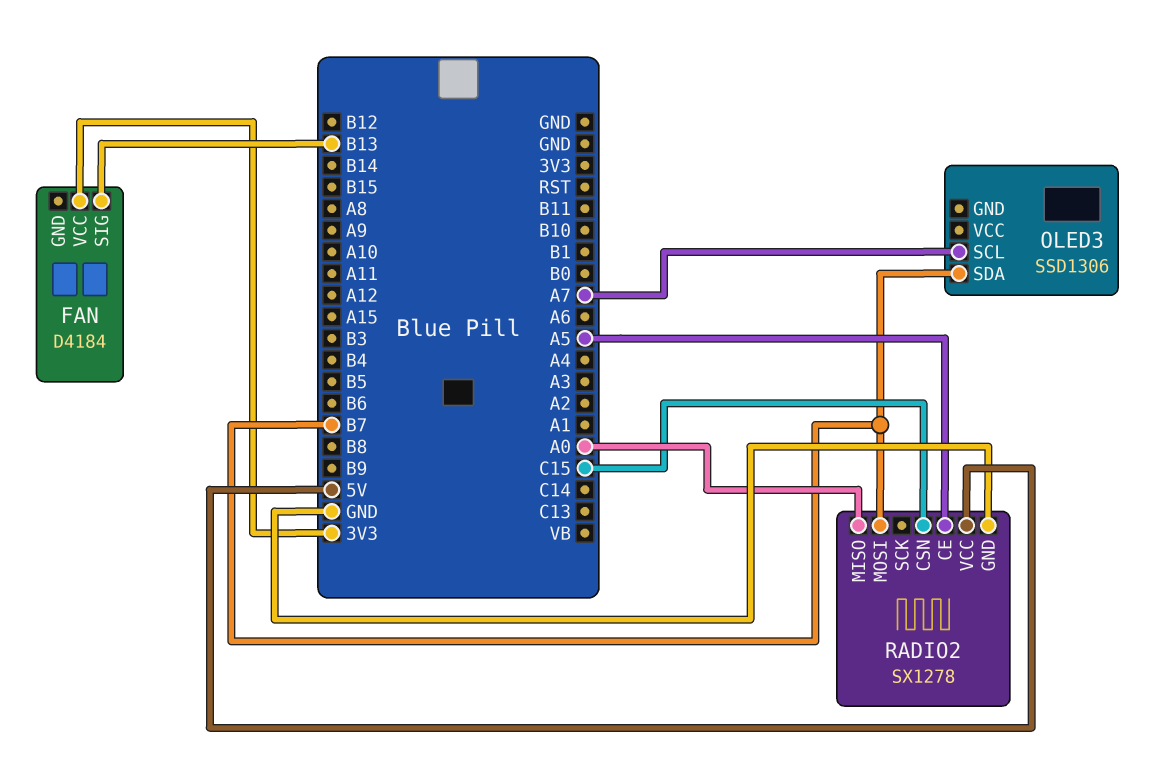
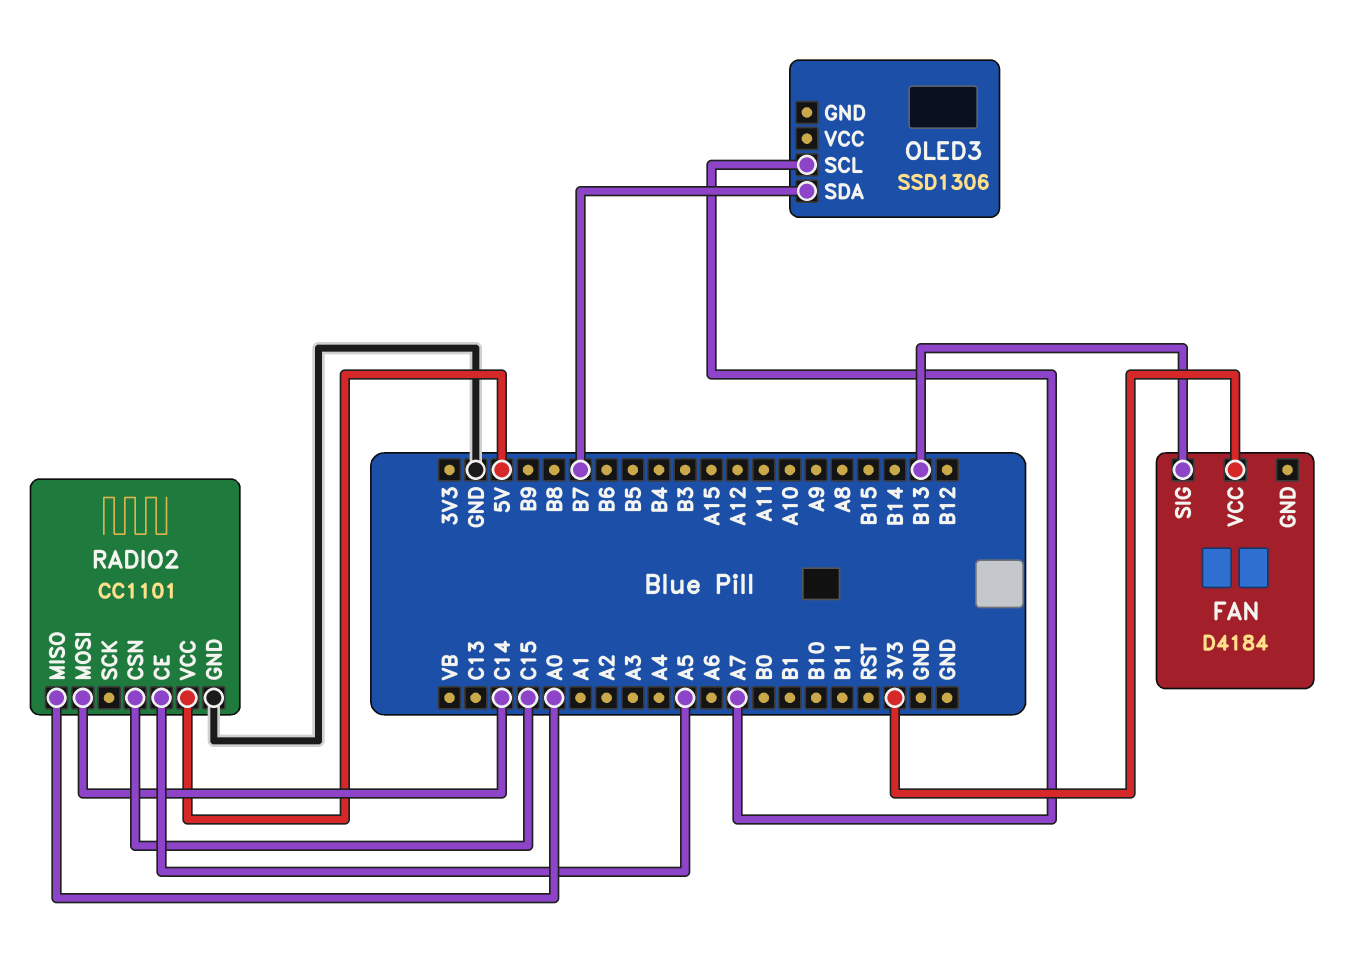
RADIO2: SX1278 -> CC1101
RADIO2 pin MOSI: B7 -> C14

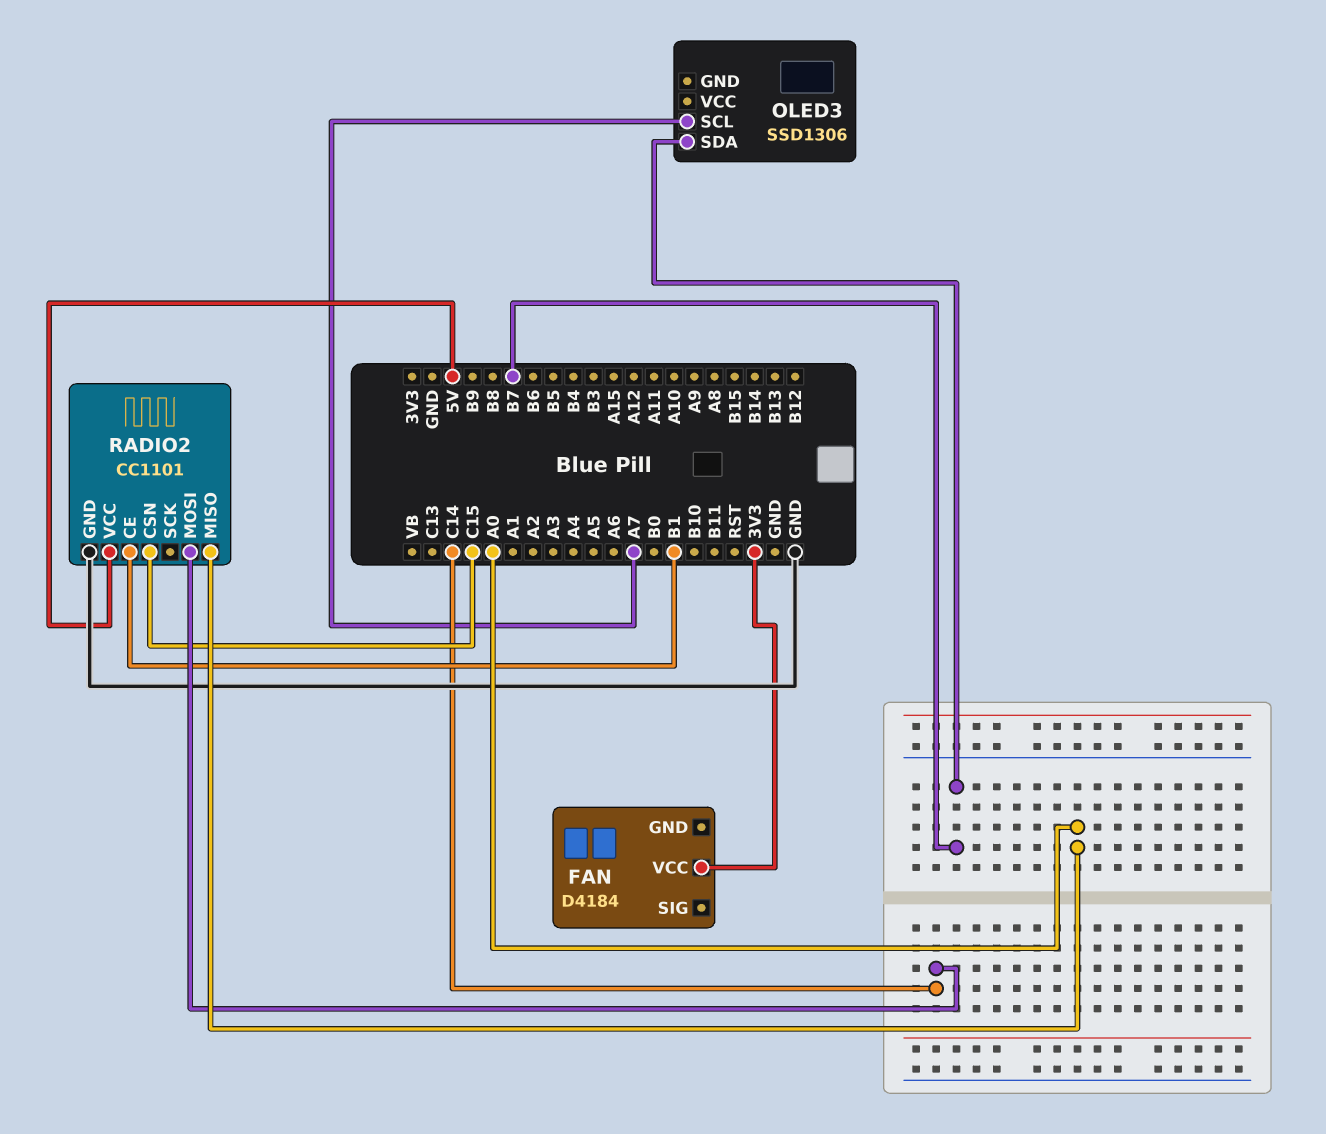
FAN pin SIG: B13 -> none
RADIO2 pin CE: A5 -> B1

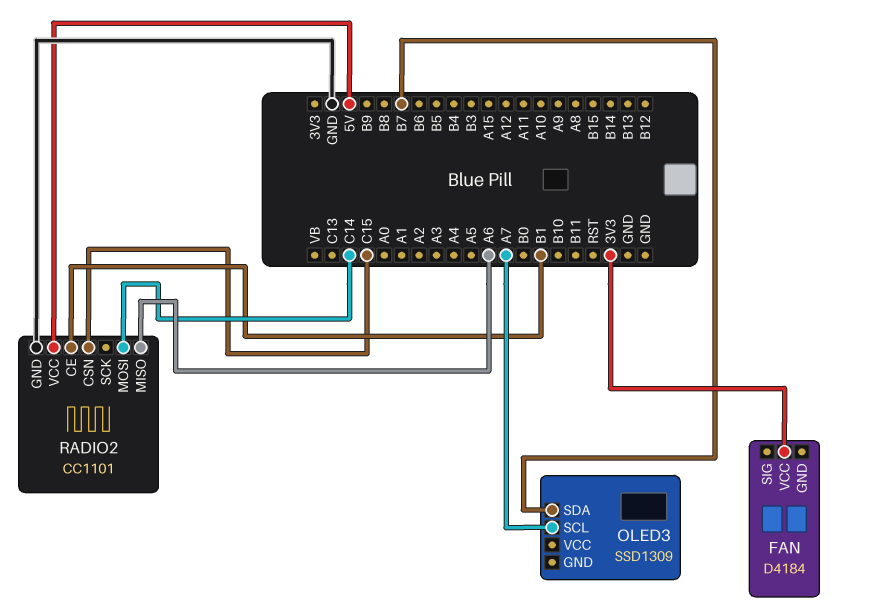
OLED3: SSD1306 -> SSD1309
RADIO2 pin MISO: A0 -> A6

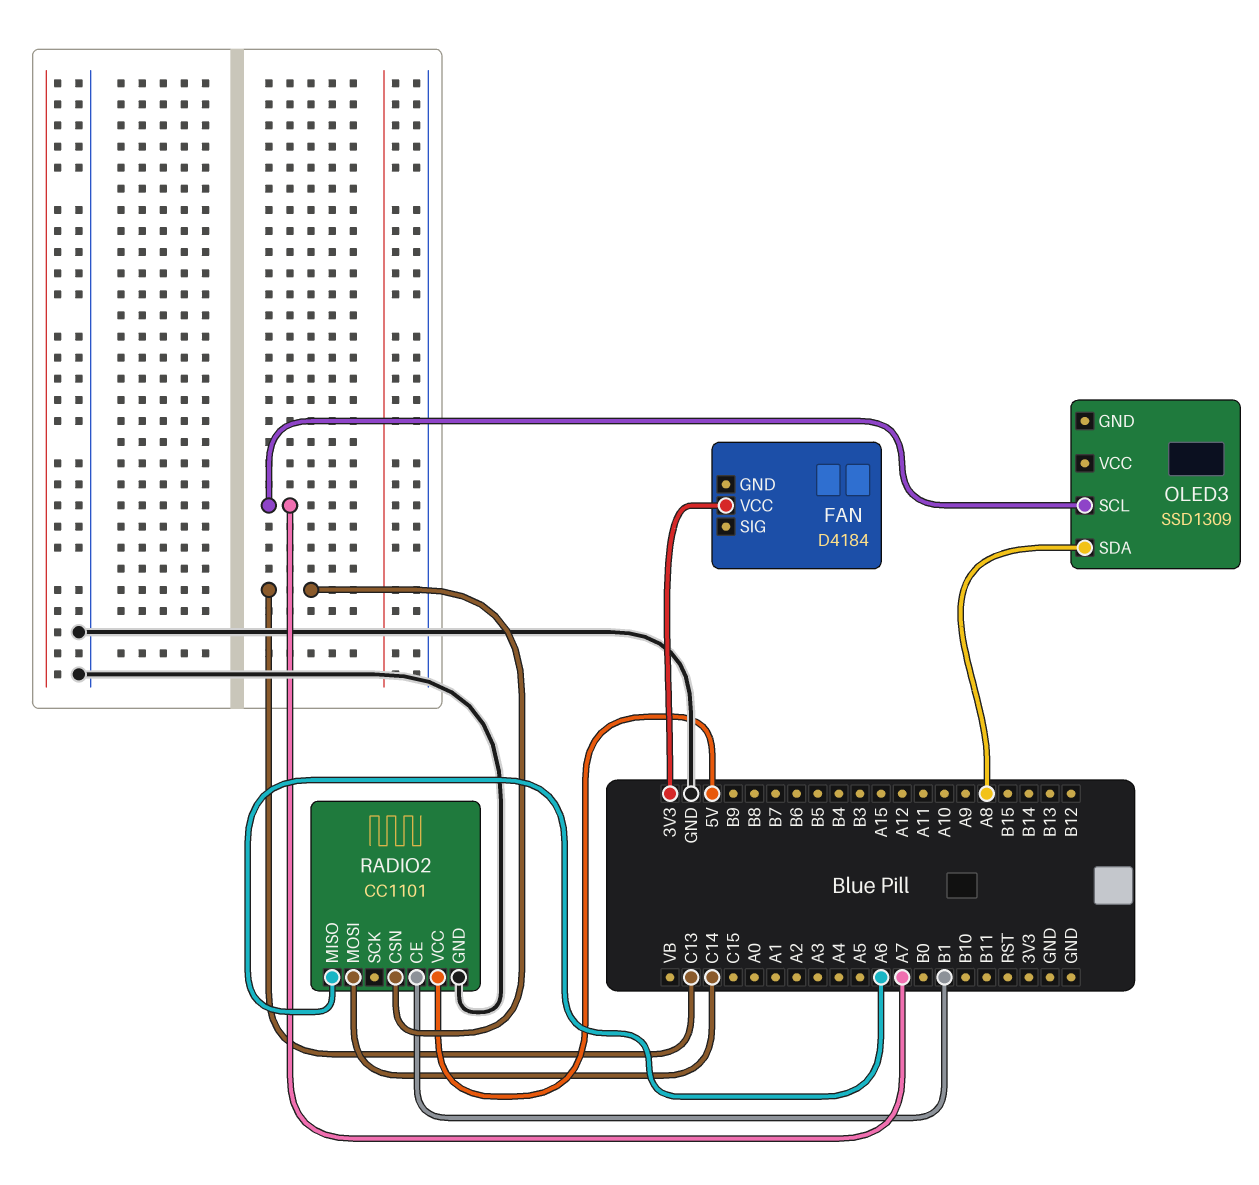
OLED3 pin SDA: B7 -> A8
RADIO2 pin CSN: C15 -> C13

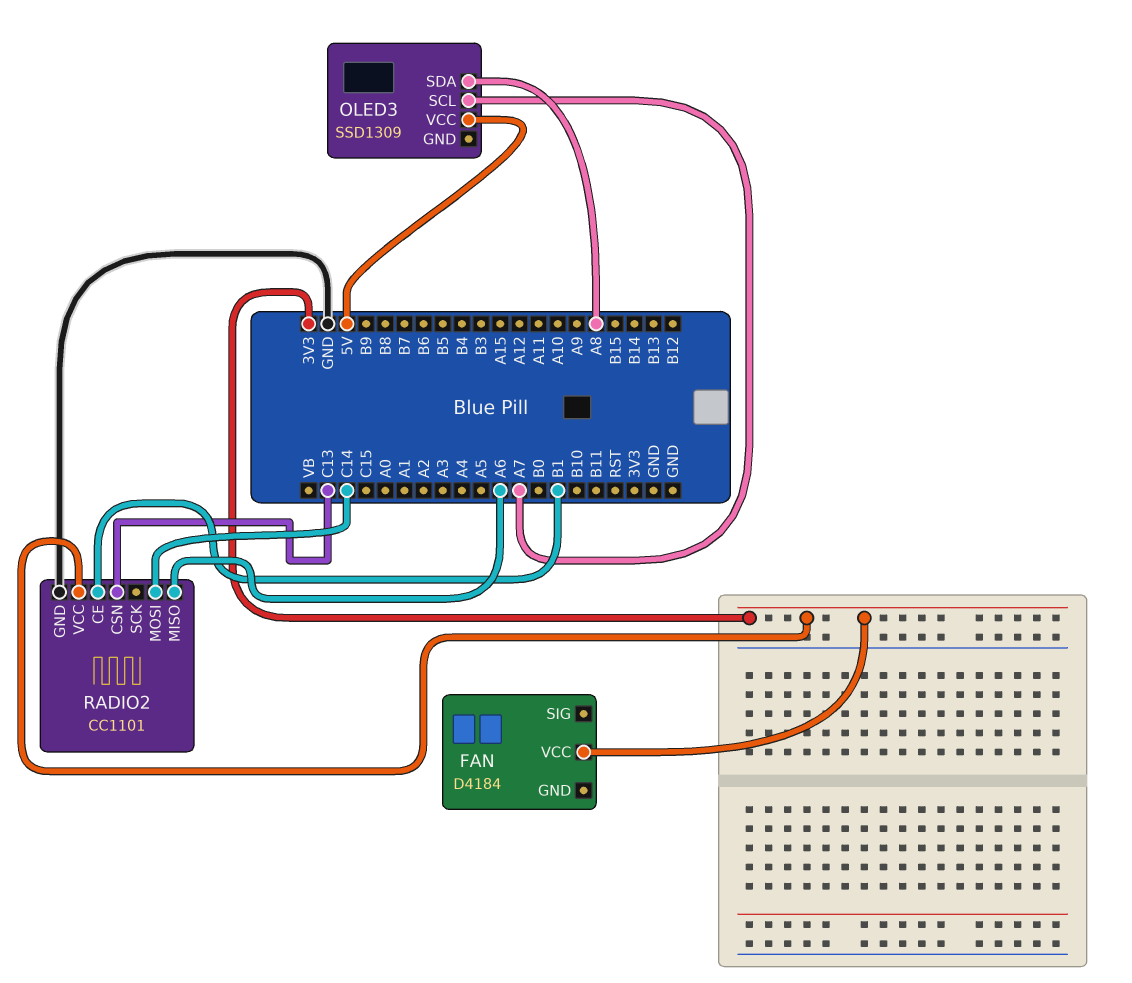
OLED3 pin VCC: none -> 5V
RADIO2 pin VCC: 5V -> 3V3

